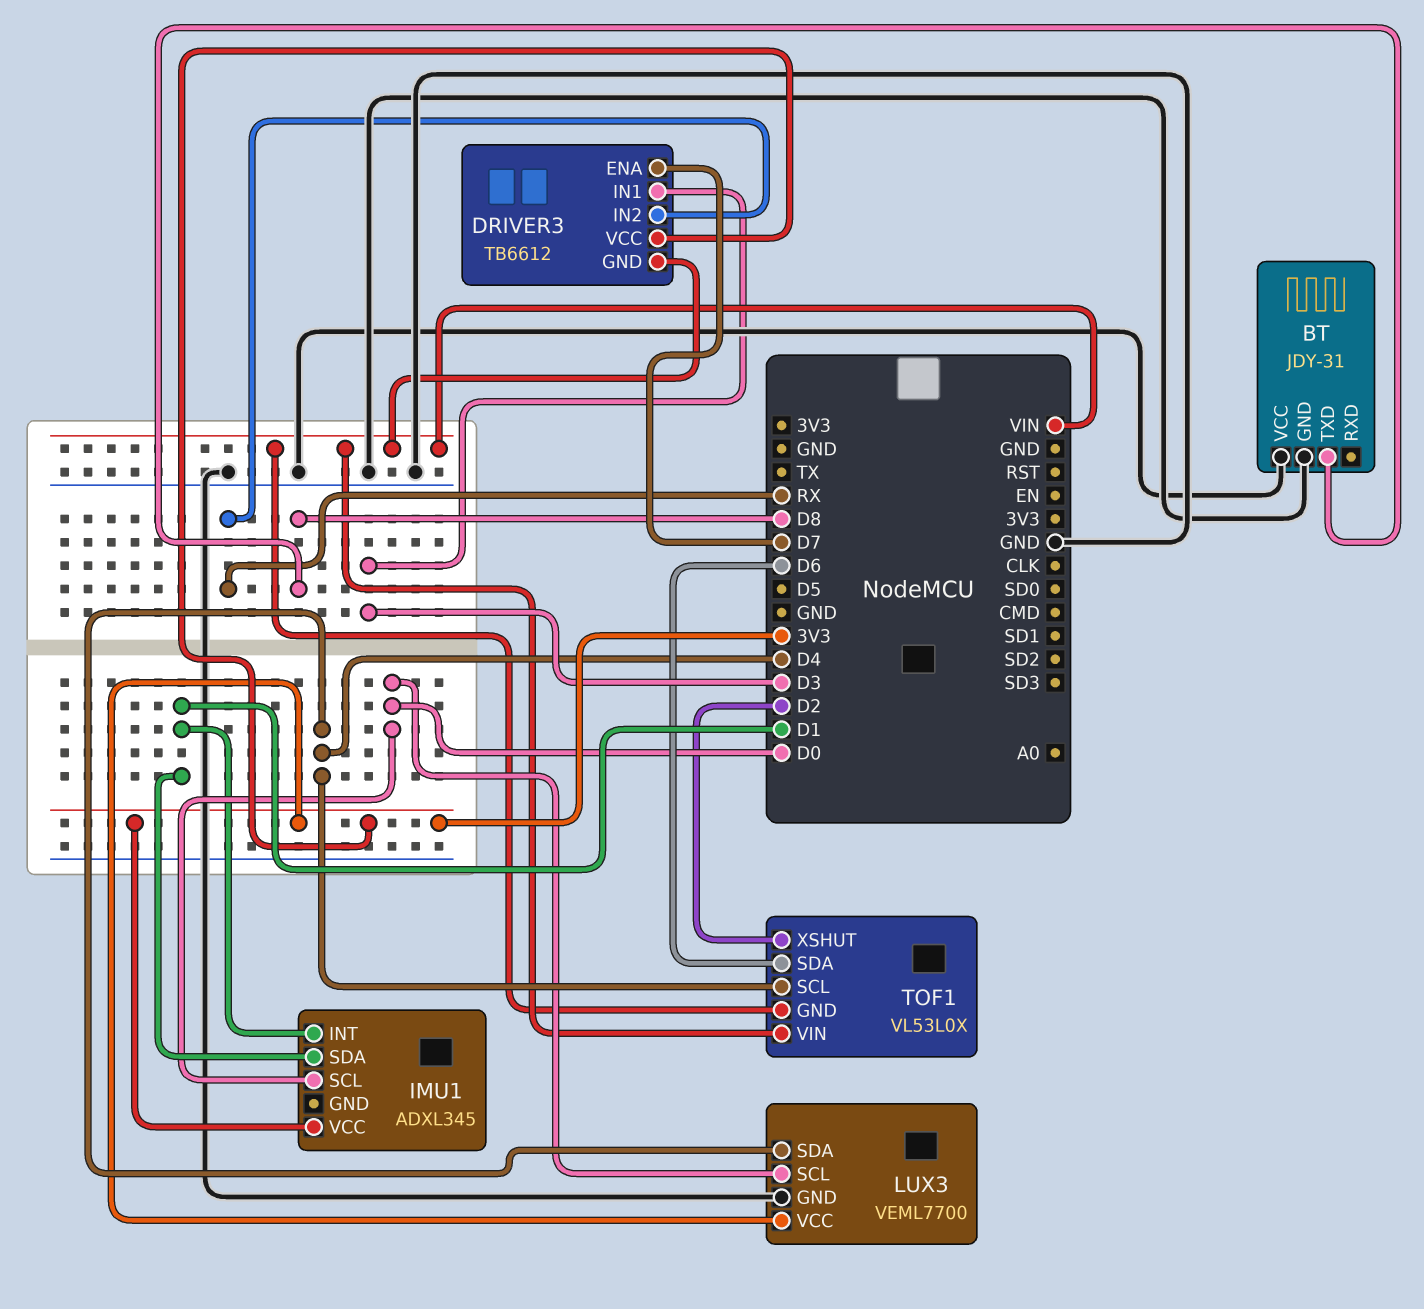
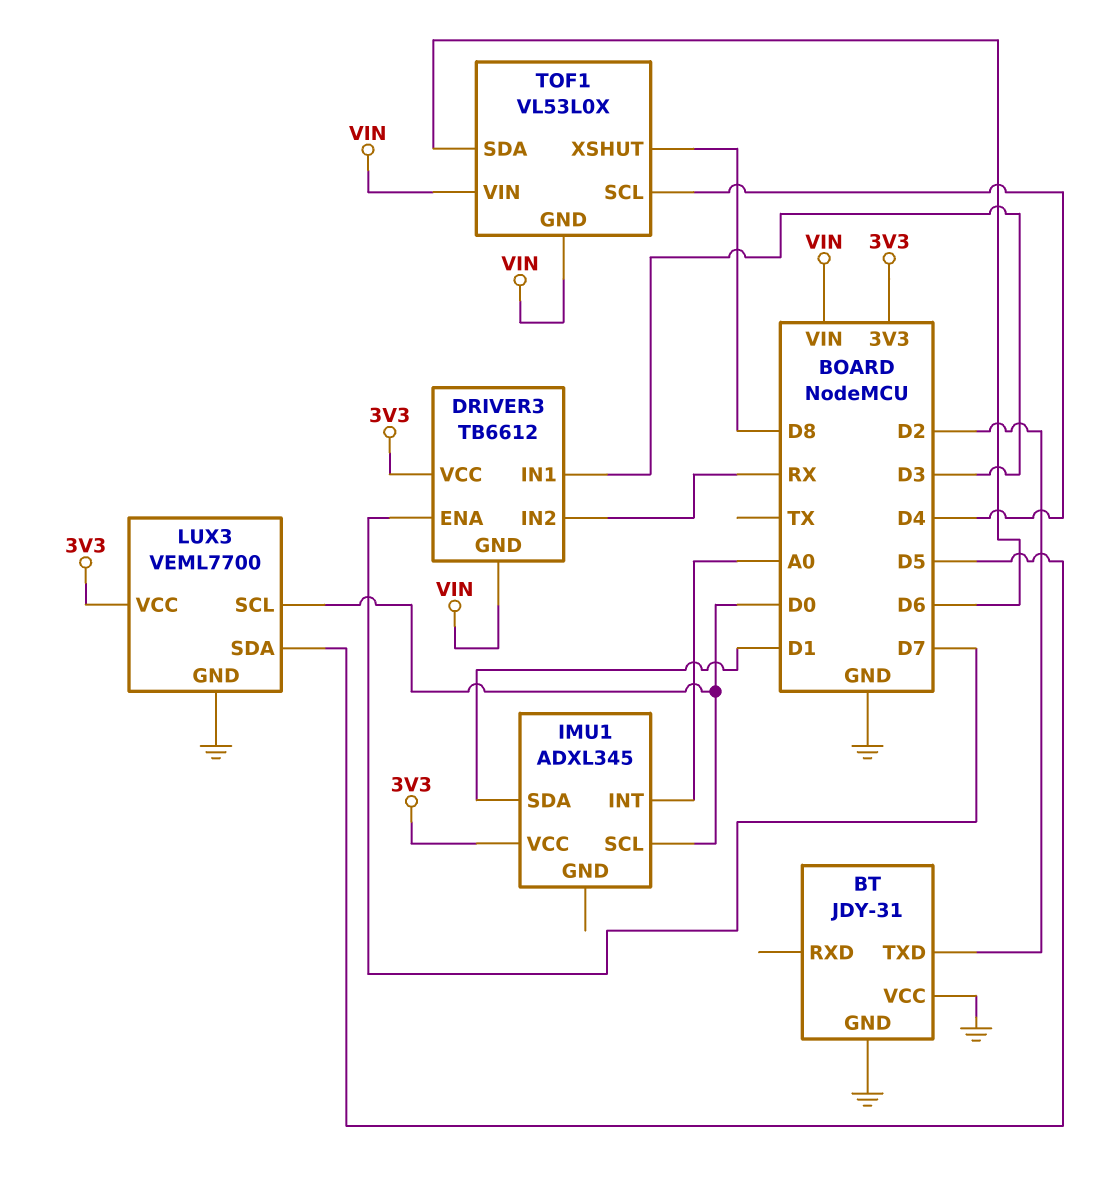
BT pin TXD: D8 -> D2
IMU1 pin INT: D1 -> A0
LUX3 pin SDA: D4 -> D5
TOF1 pin XSHUT: D2 -> D8

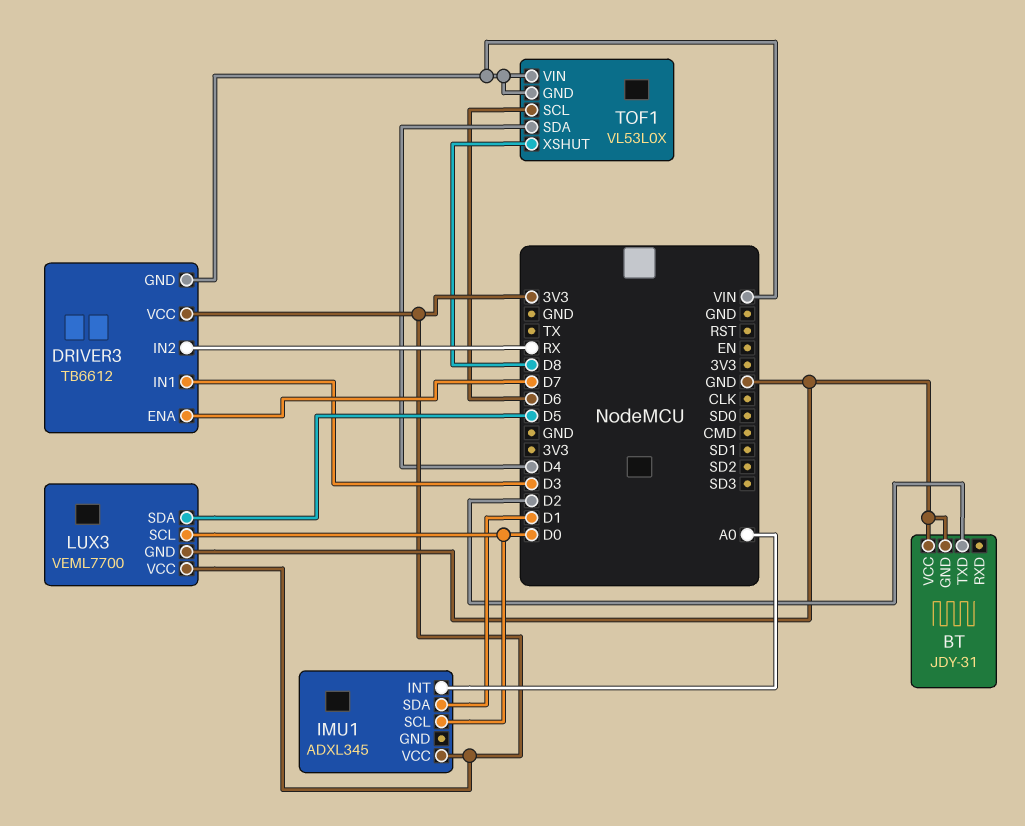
TOF1 pin SCL: D4 -> D6
TOF1 pin SDA: D6 -> D4

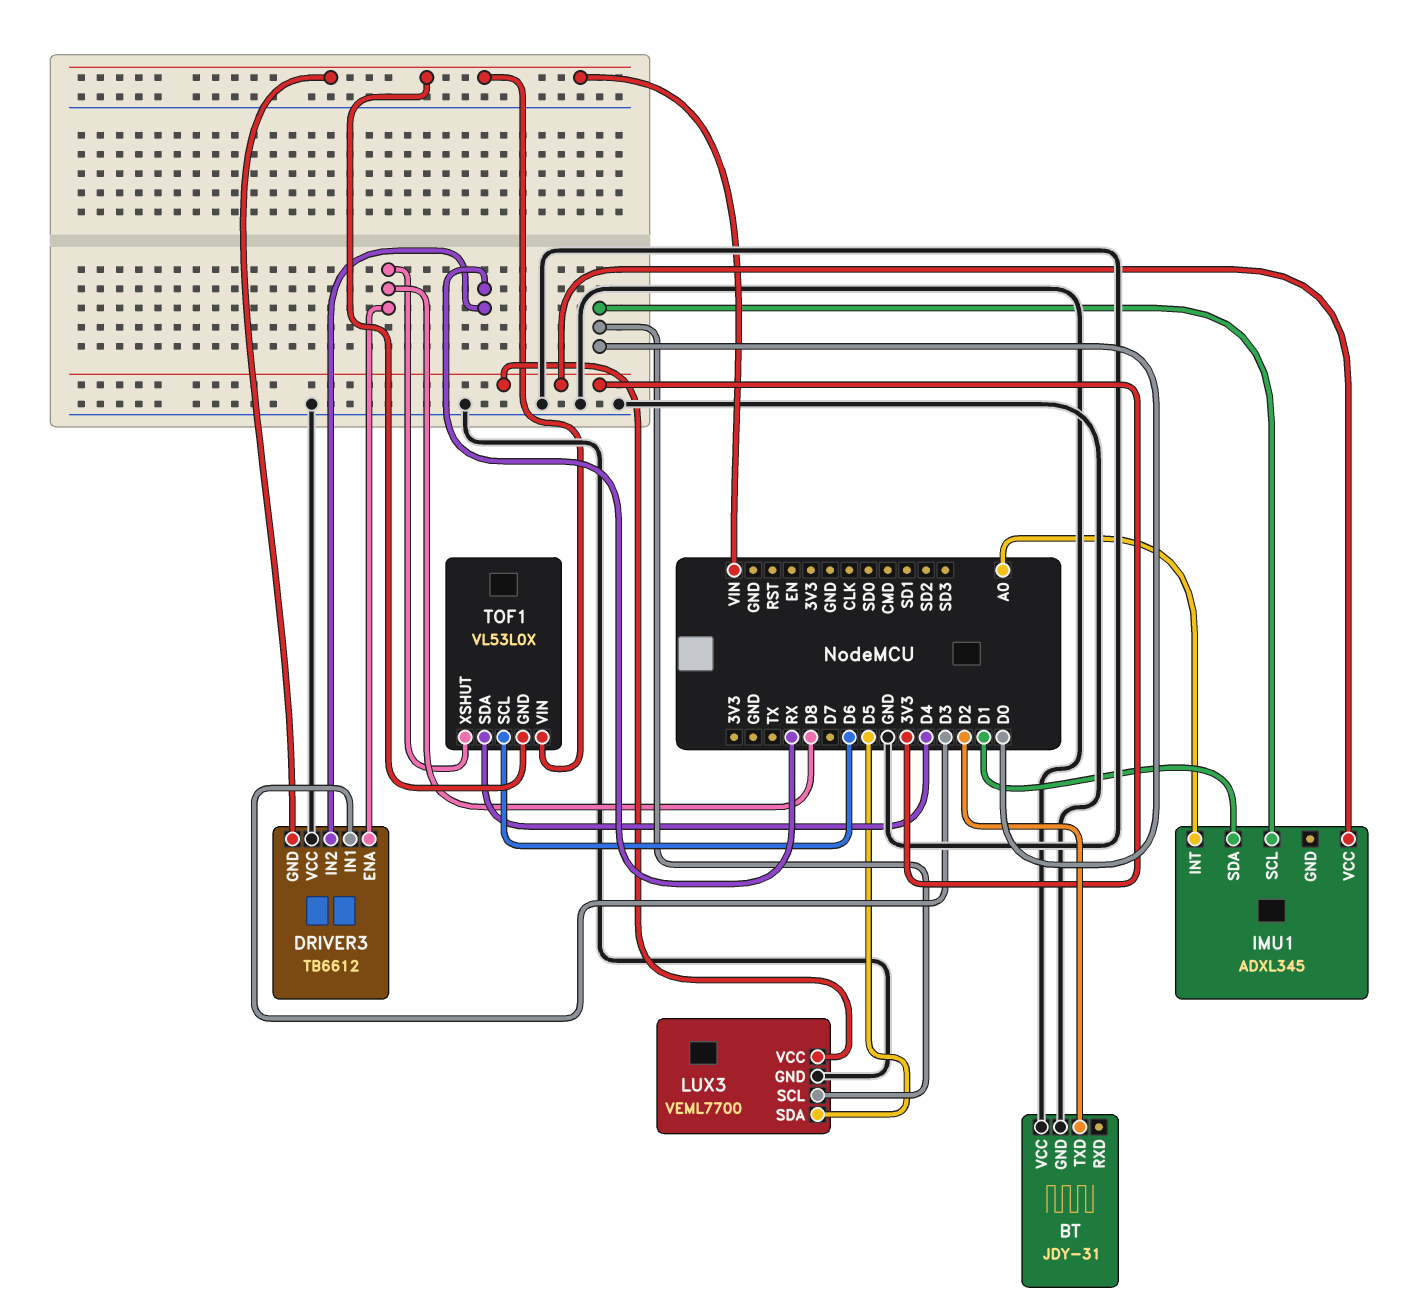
DRIVER3 pin ENA: D7 -> D8
DRIVER3 pin VCC: 3V3 -> GND

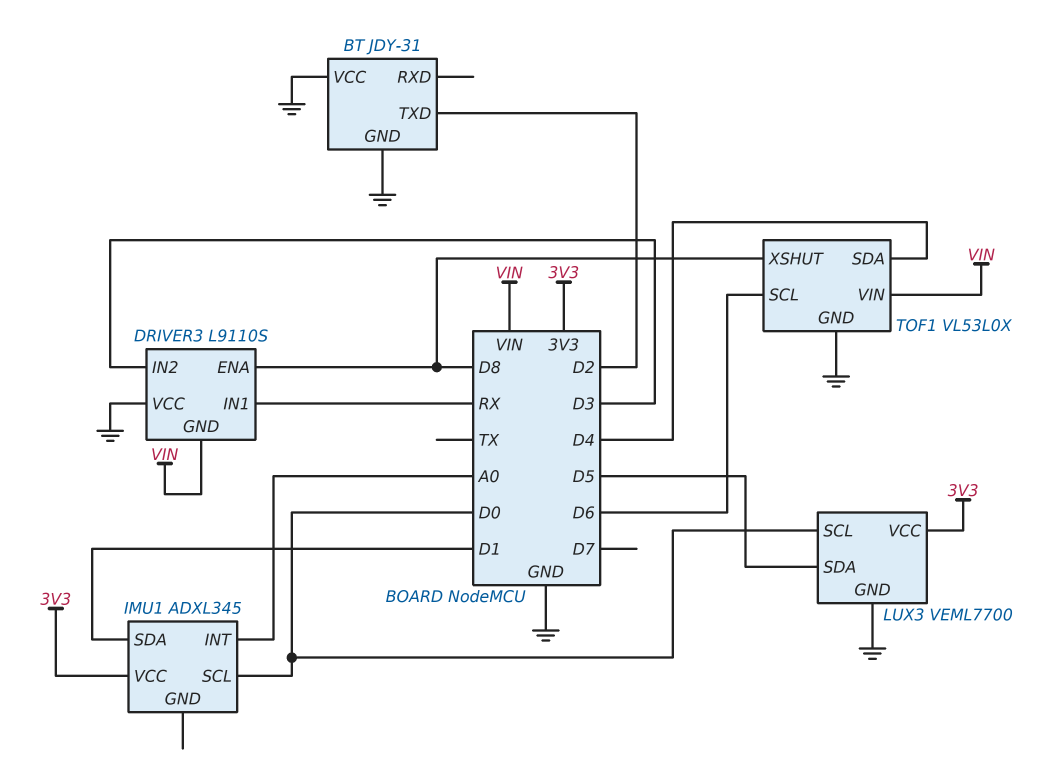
DRIVER3: TB6612 -> L9110S
DRIVER3 pin IN1: D3 -> RX
DRIVER3 pin IN2: RX -> D3
TOF1 pin GND: VIN -> GND

